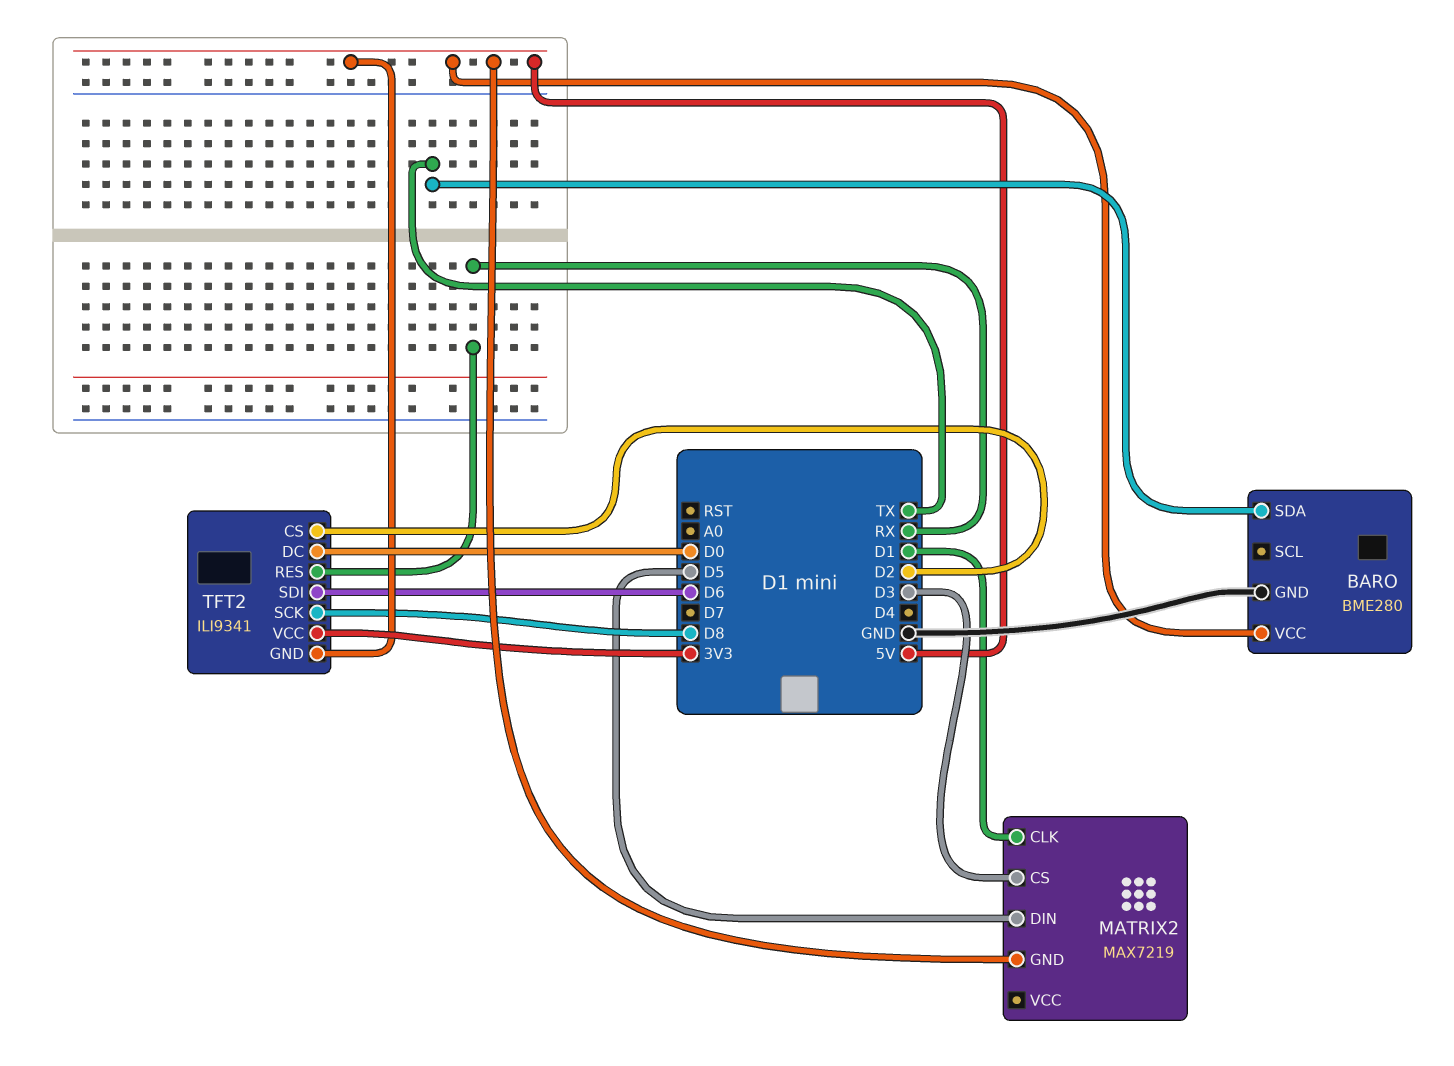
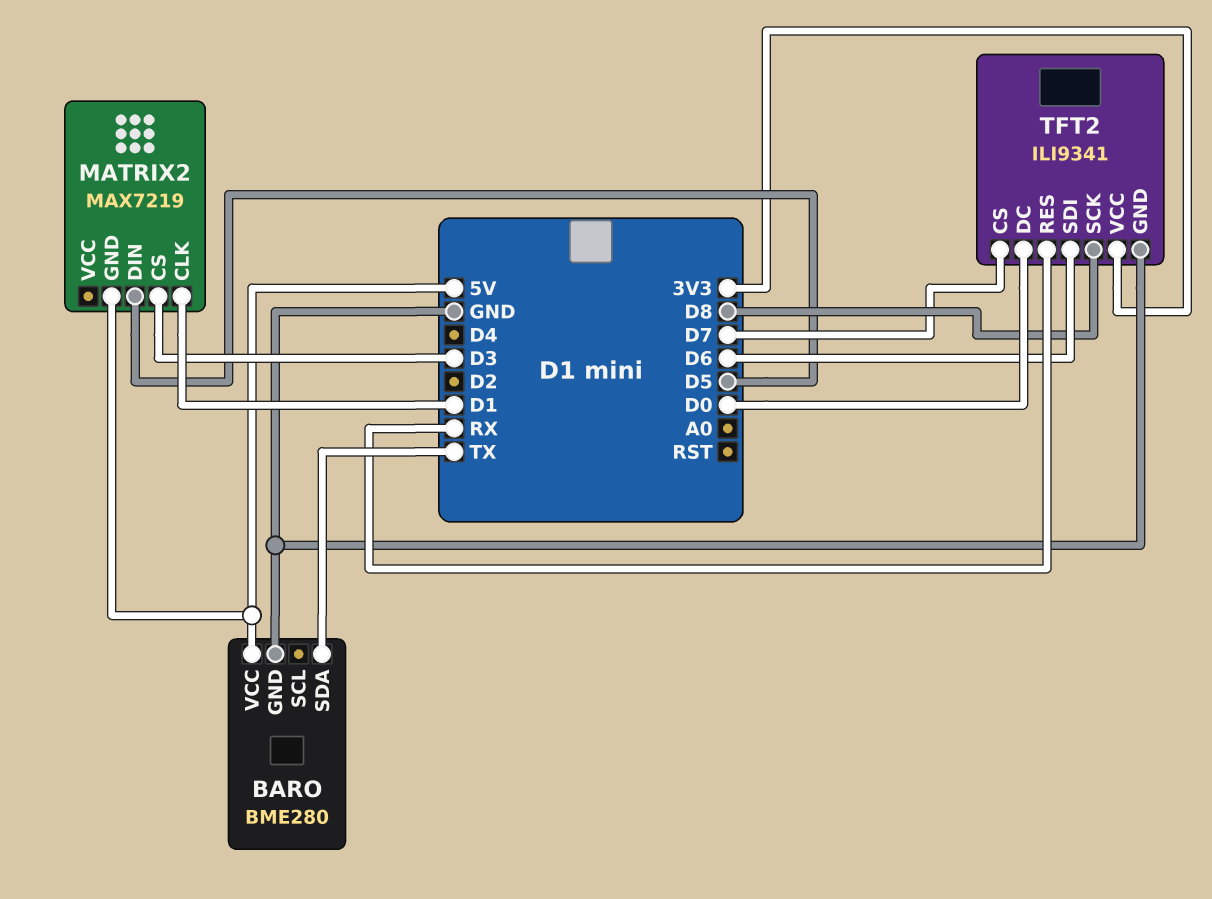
TFT2 pin CS: D2 -> D7
TFT2 pin GND: 5V -> GND

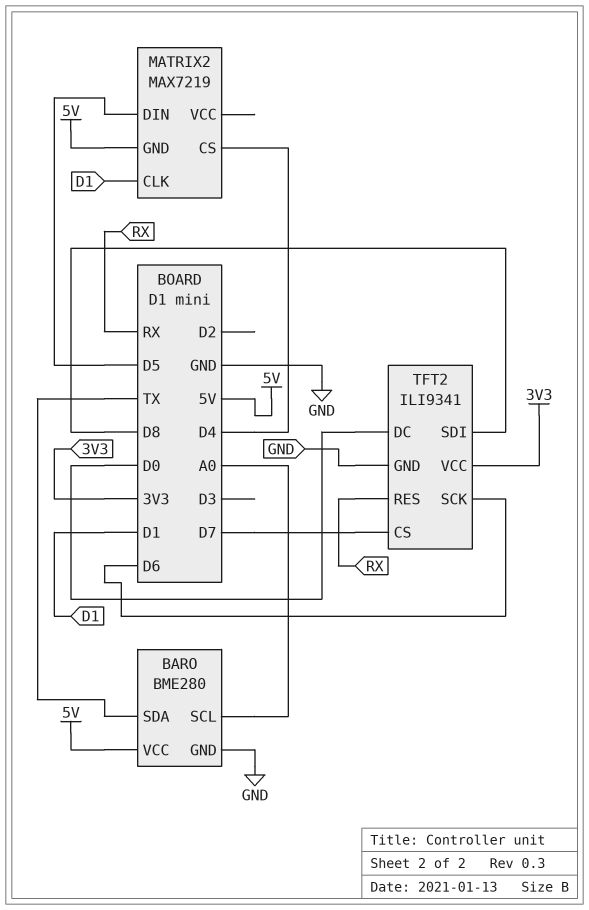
BARO pin SCL: none -> A0
MATRIX2 pin CS: D3 -> D4
TFT2 pin SCK: D8 -> D6
TFT2 pin SDI: D6 -> D8

